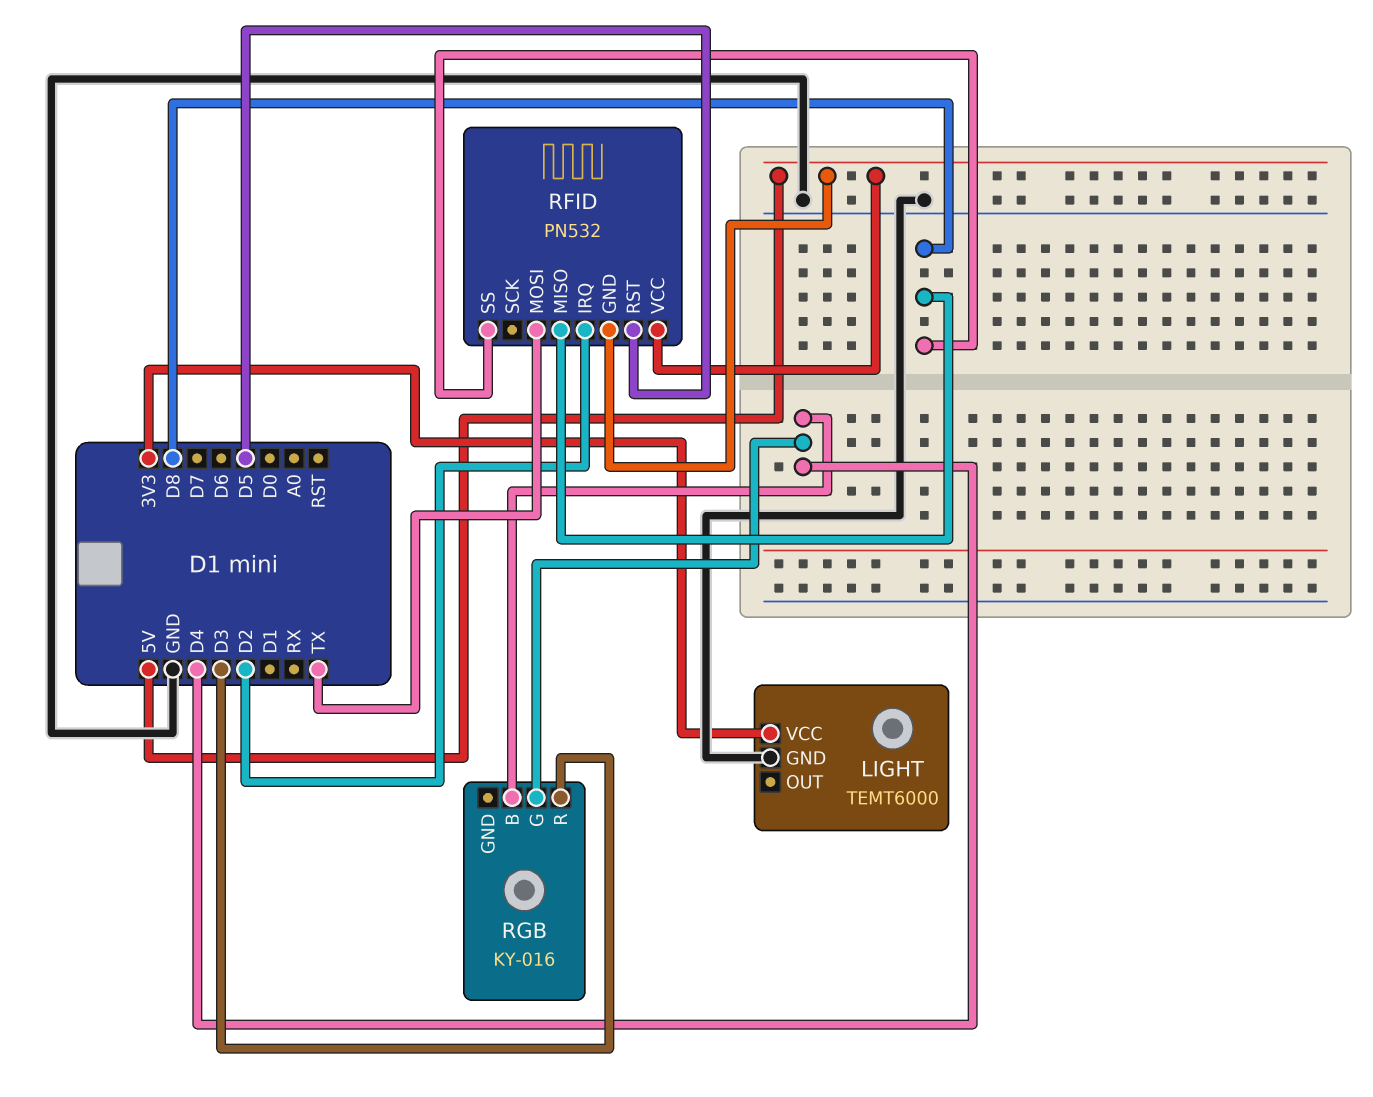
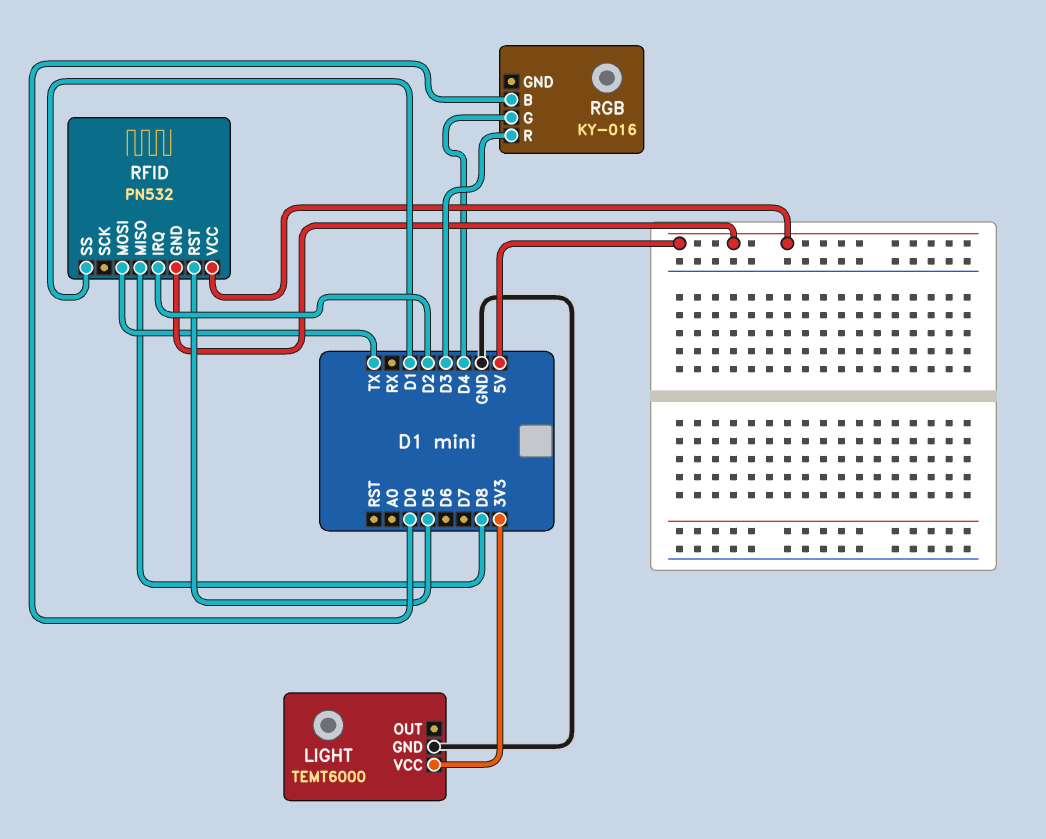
RFID pin SS: D8 -> D1
RGB pin B: D4 -> D0

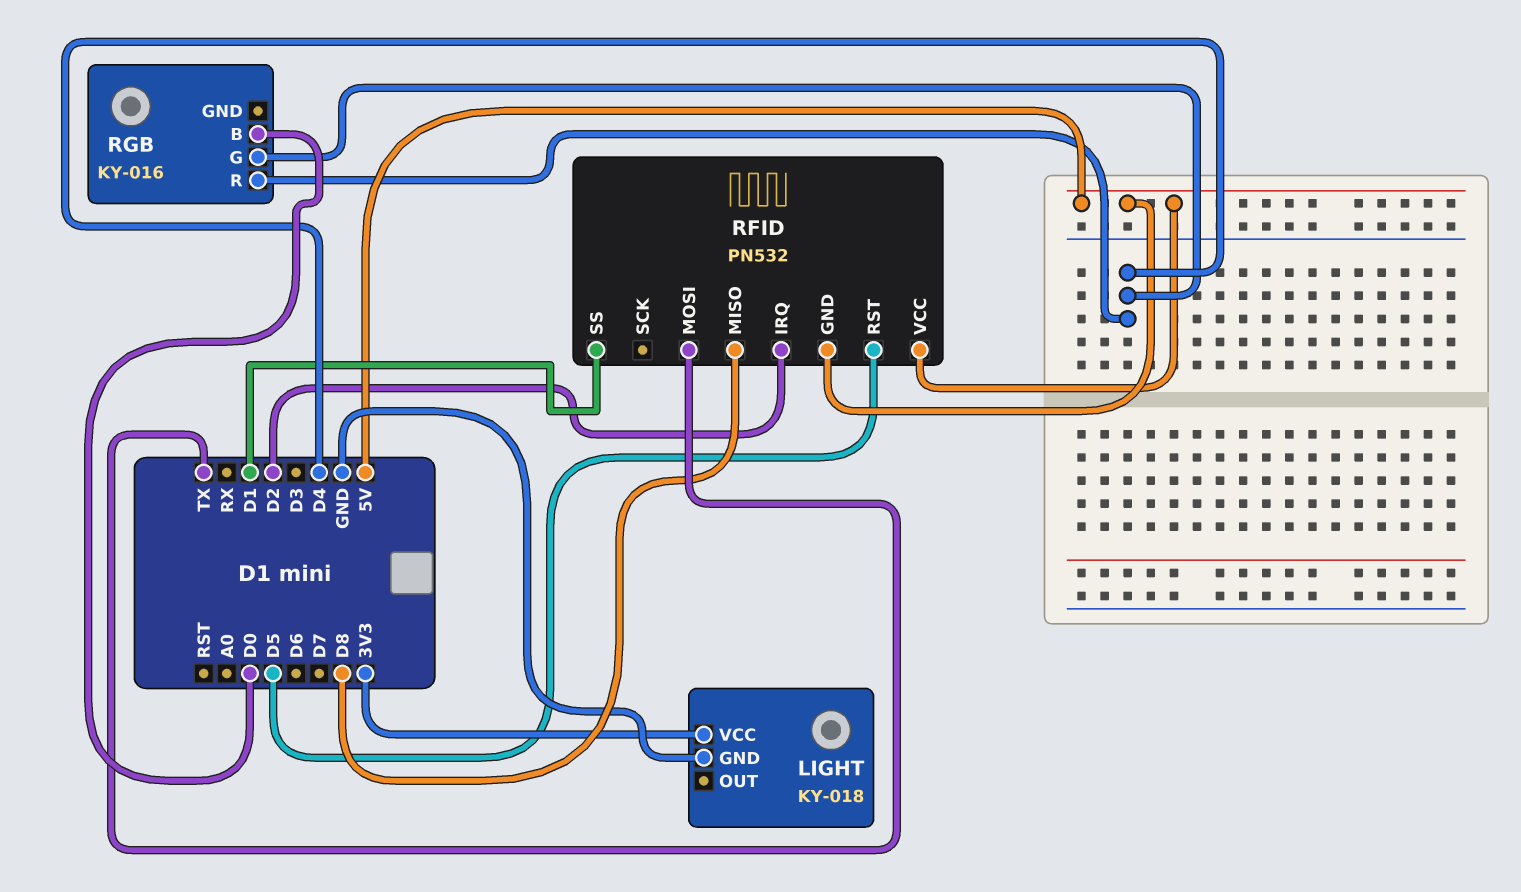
LIGHT: TEMT6000 -> KY-018
RGB pin R: D3 -> D4

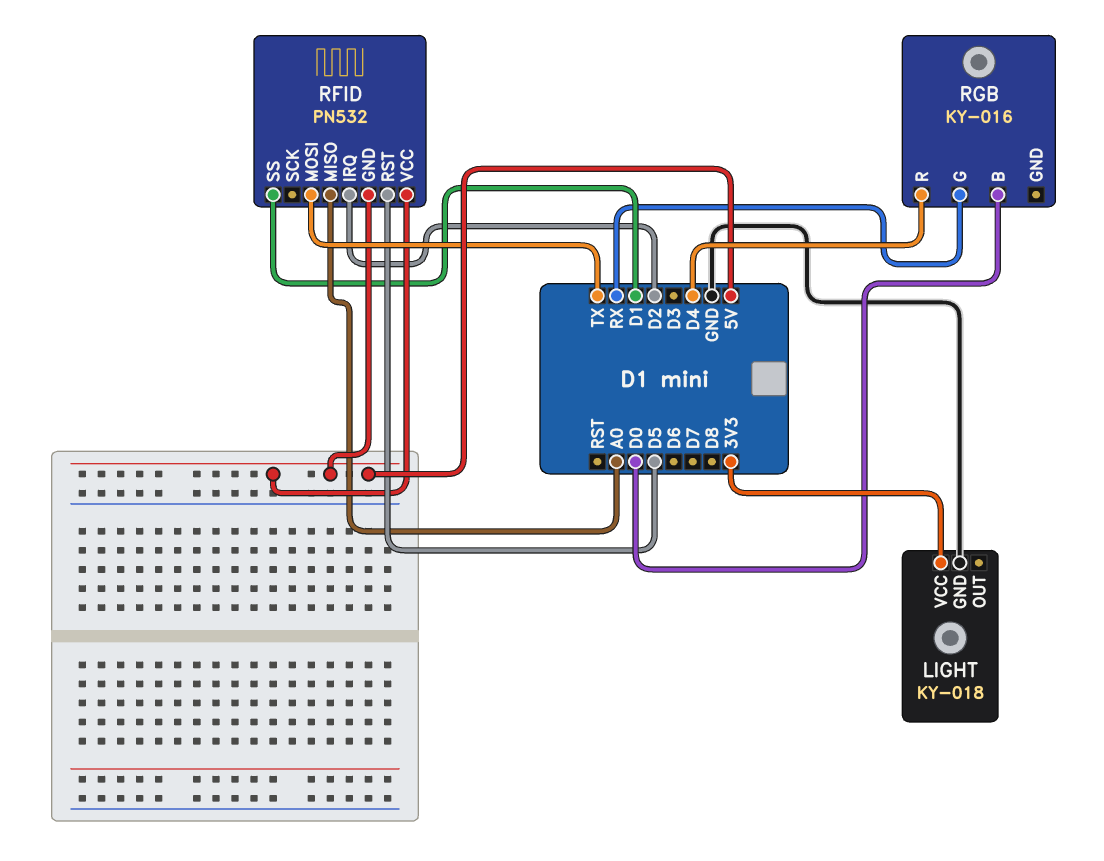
RFID pin MISO: D8 -> A0
RGB pin G: D4 -> RX

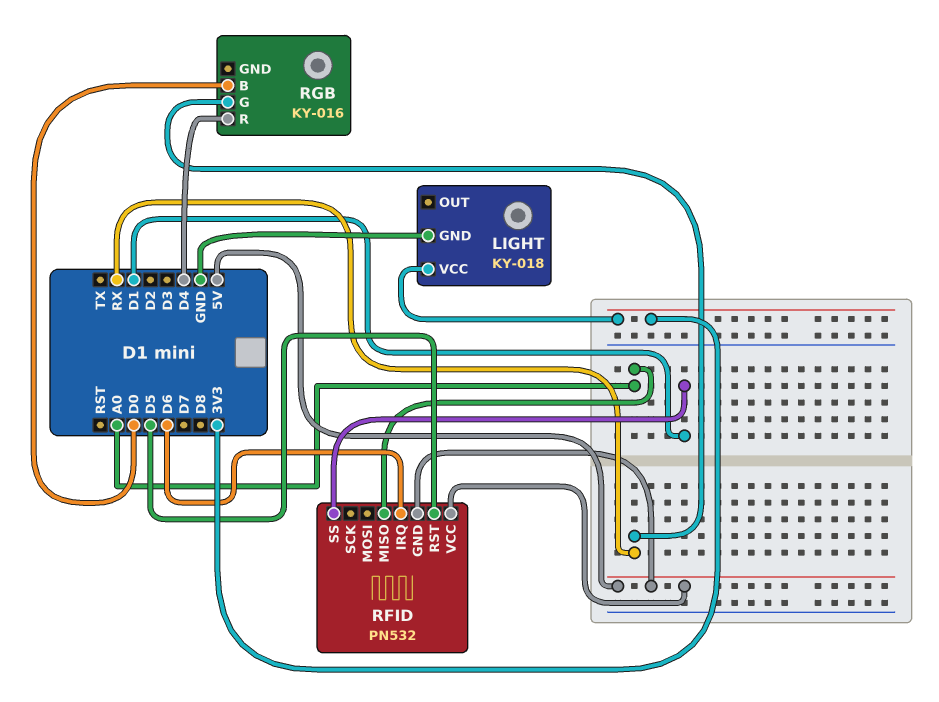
RFID pin IRQ: D2 -> D6
RFID pin MOSI: TX -> none

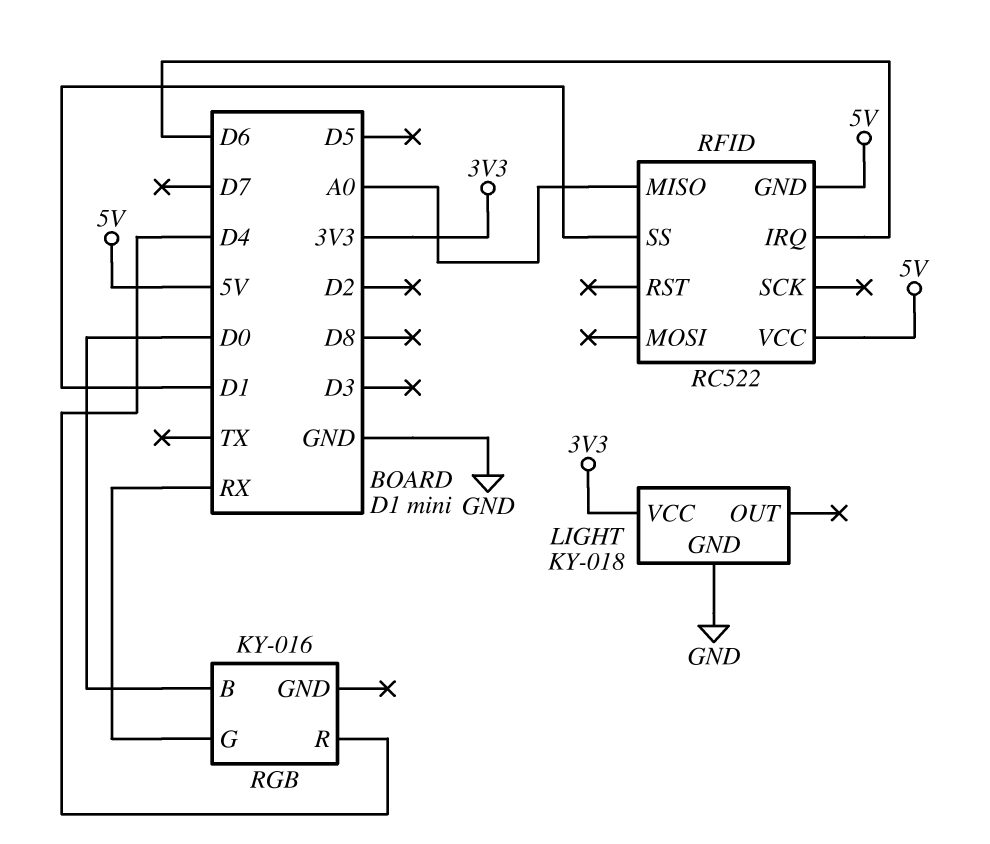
RFID: PN532 -> RC522
RFID pin RST: D5 -> none

